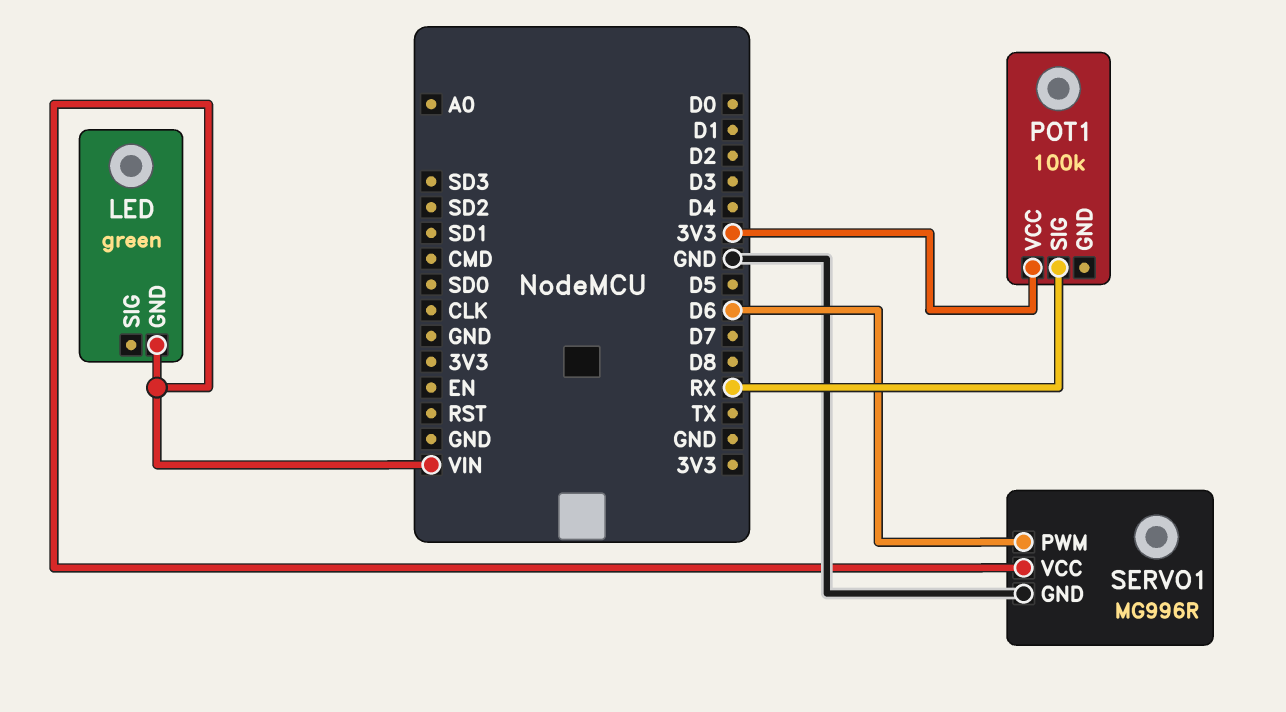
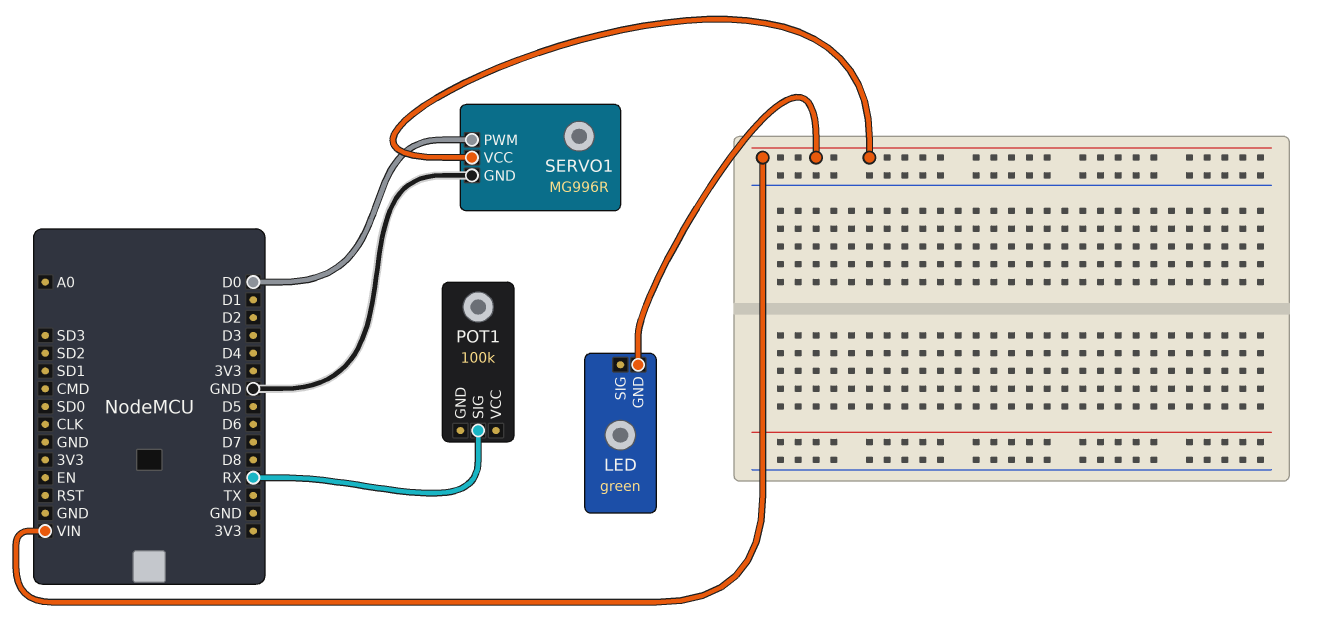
POT1 pin VCC: 3V3 -> none
SERVO1 pin PWM: D6 -> D0

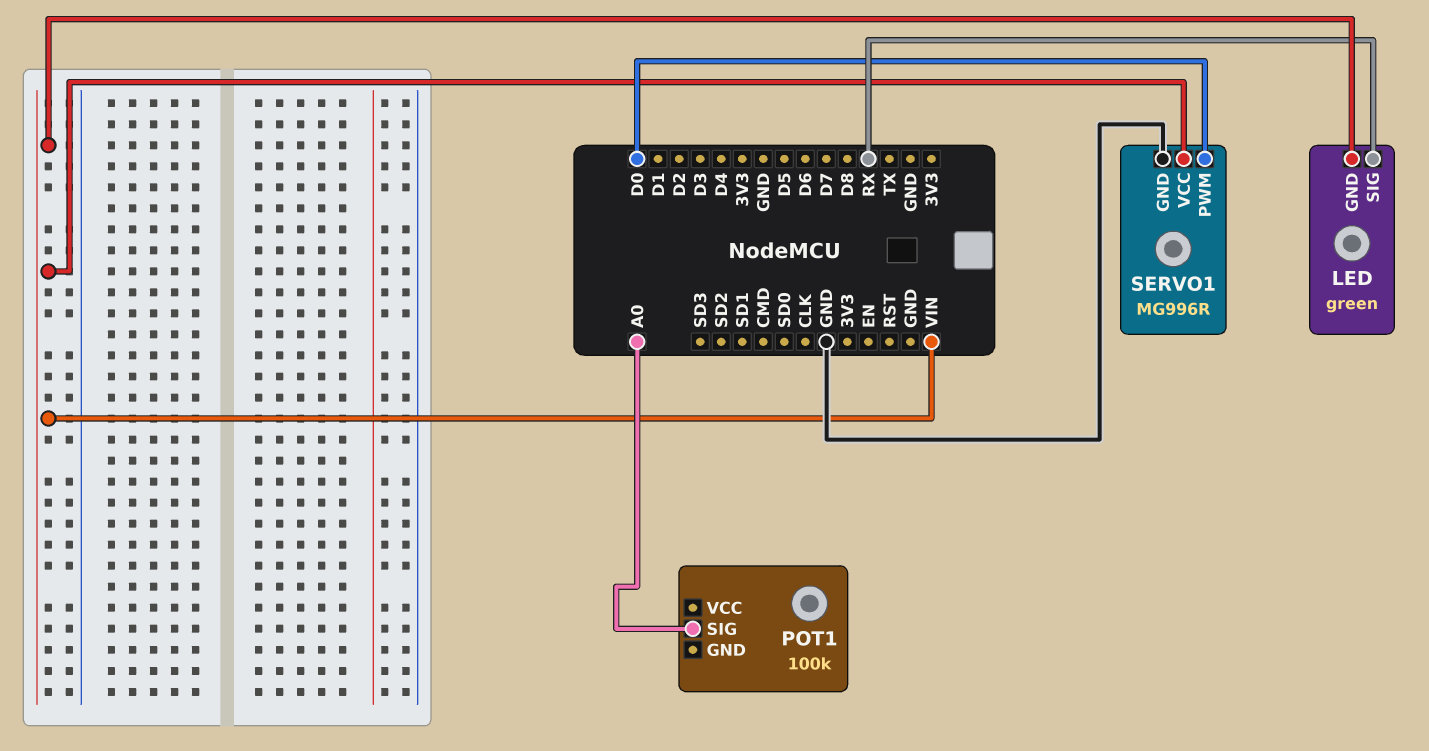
LED pin SIG: none -> RX
POT1 pin SIG: RX -> A0

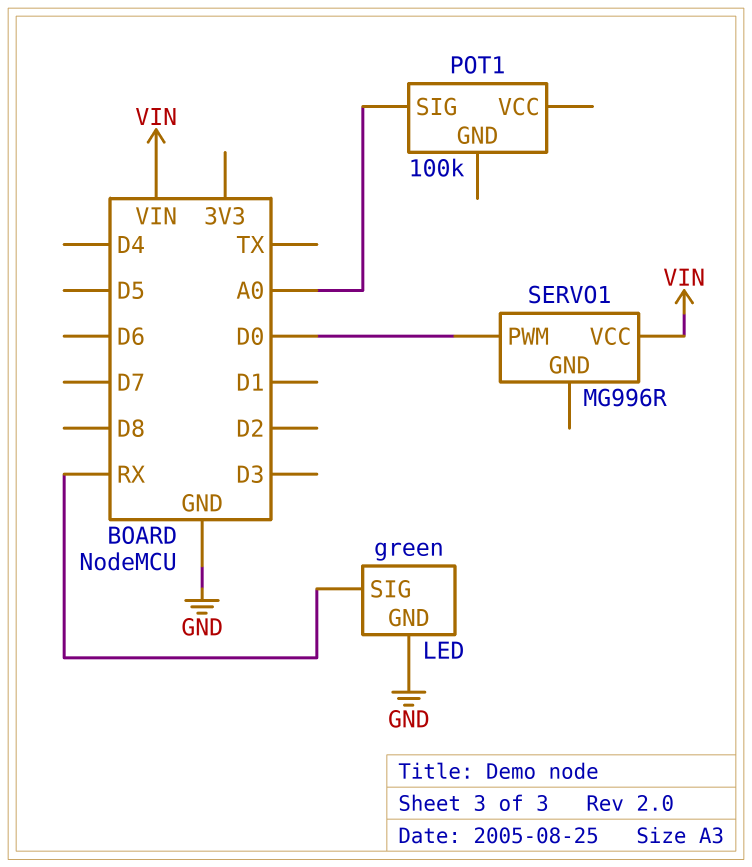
LED pin GND: VIN -> GND
SERVO1 pin GND: GND -> none

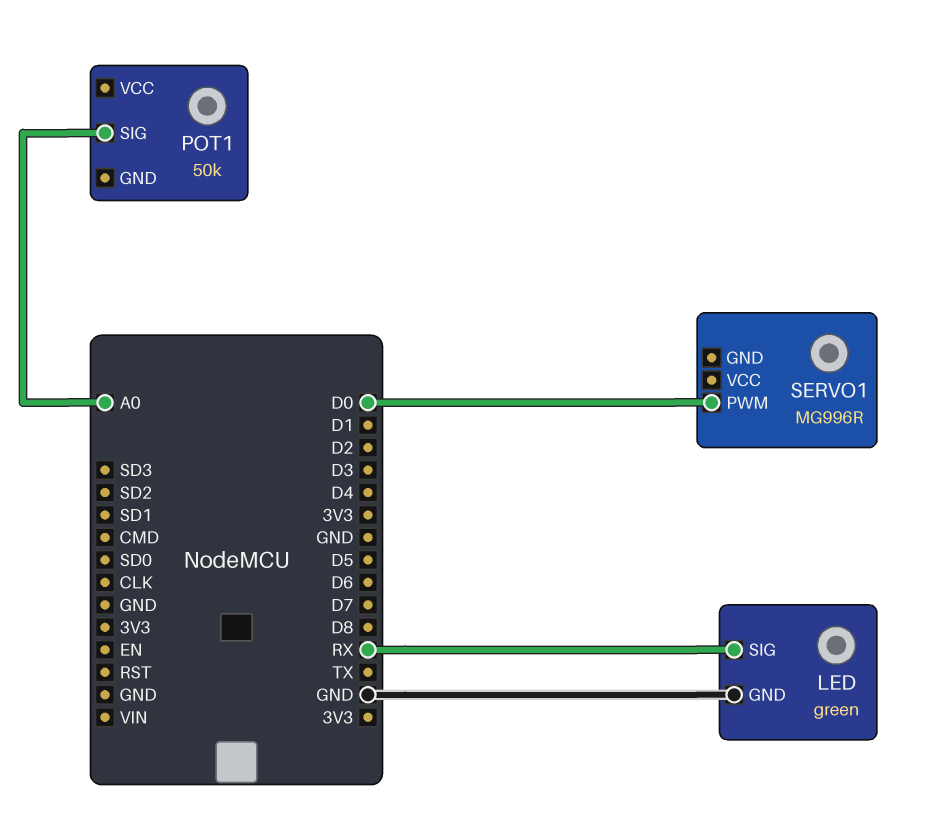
POT1: 100k -> 50k
SERVO1 pin VCC: VIN -> none

